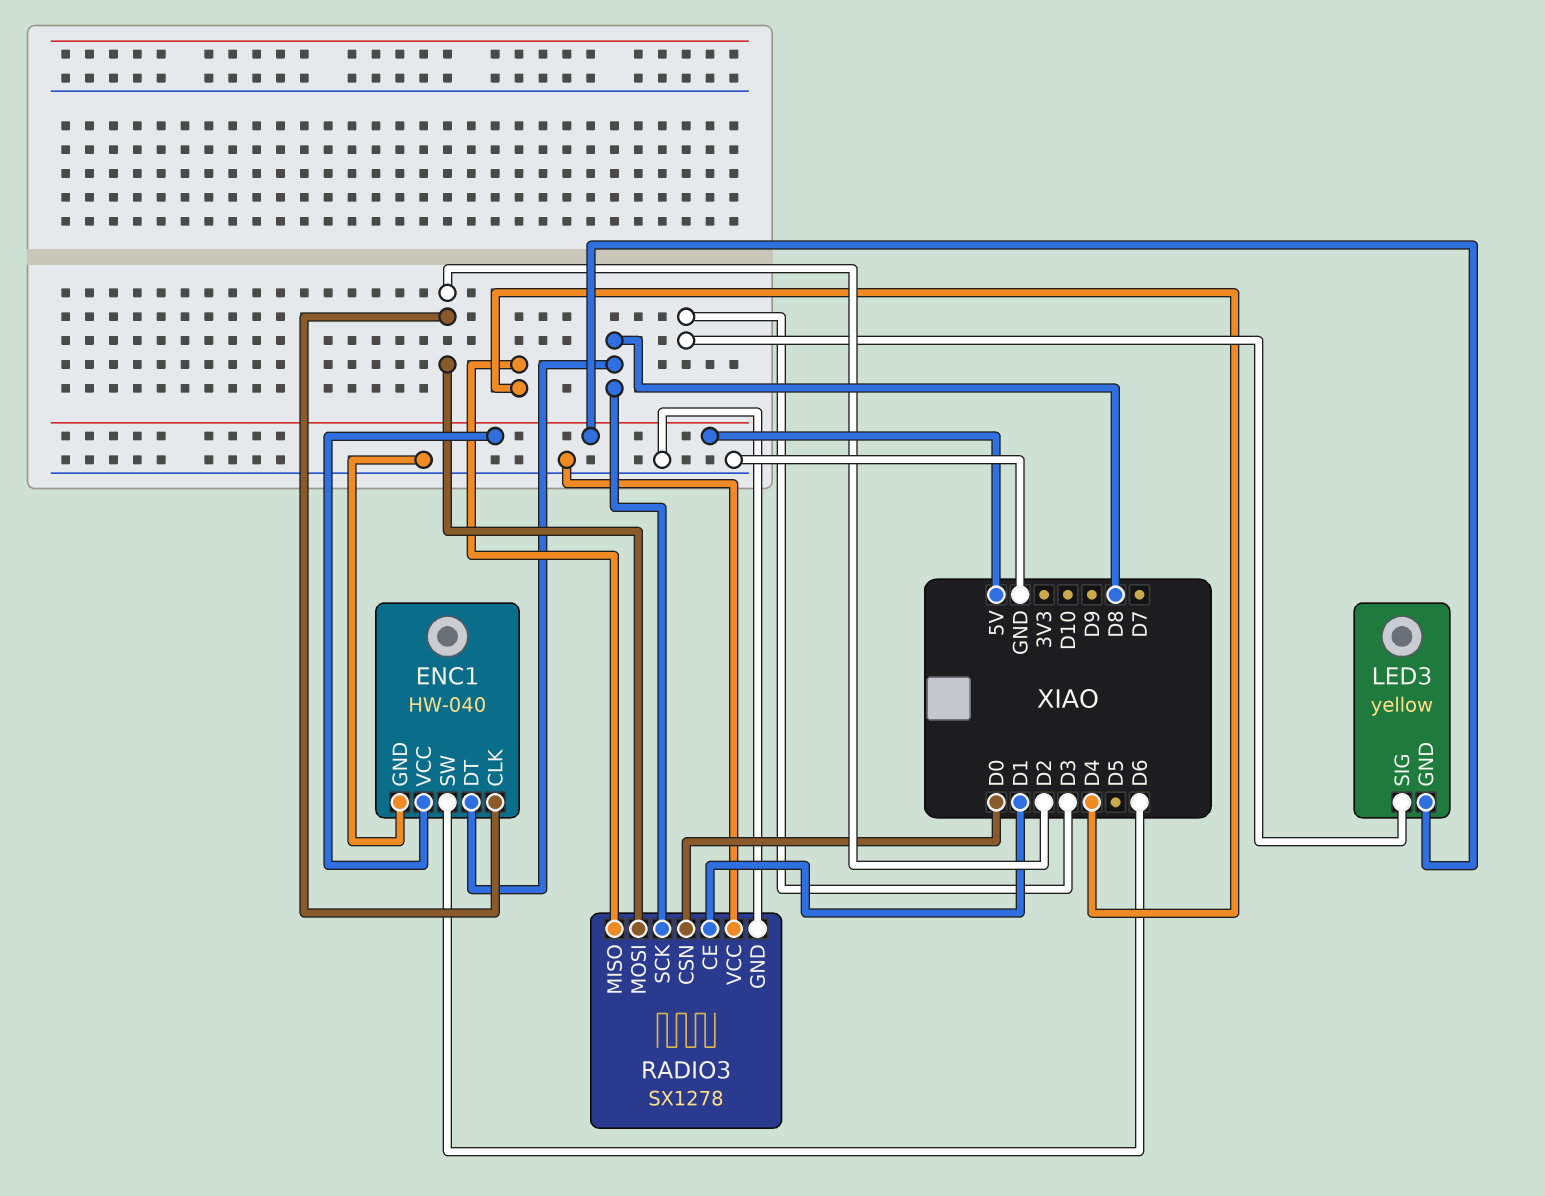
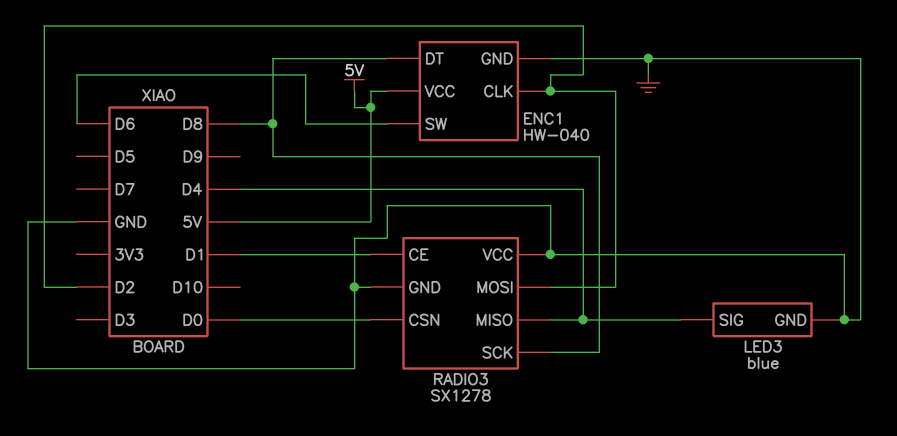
LED3: yellow -> blue
LED3 pin GND: 5V -> GND
LED3 pin SIG: D3 -> D4

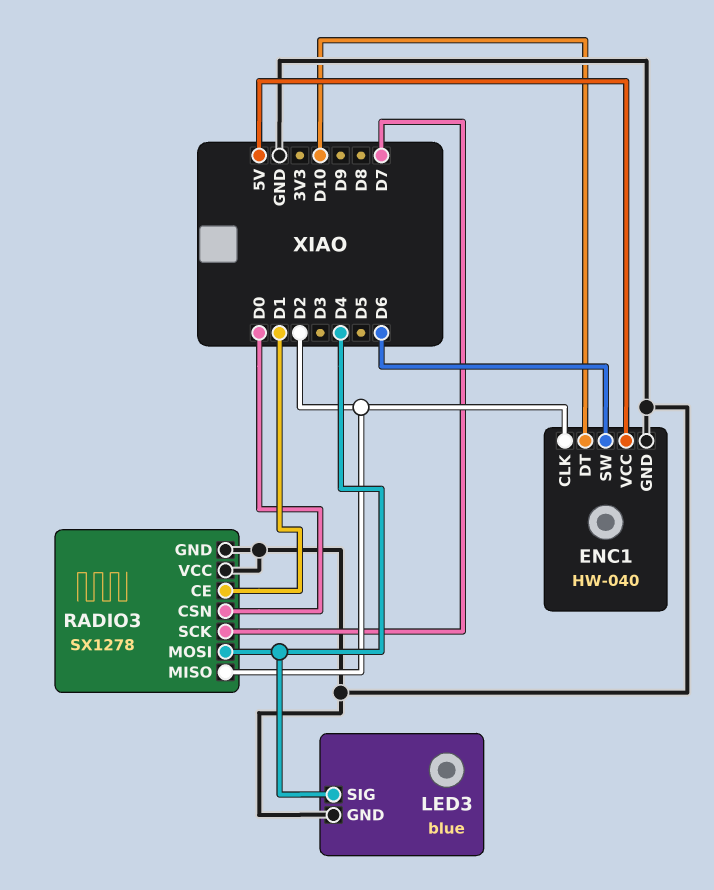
ENC1 pin DT: D8 -> D10
RADIO3 pin MISO: D4 -> D2
RADIO3 pin MOSI: D2 -> D4
RADIO3 pin SCK: D8 -> D7

